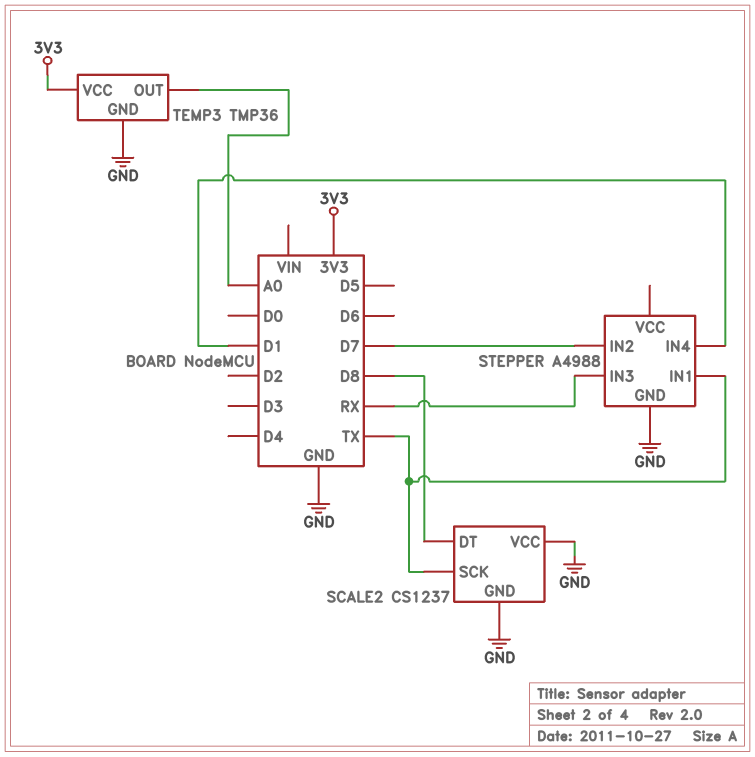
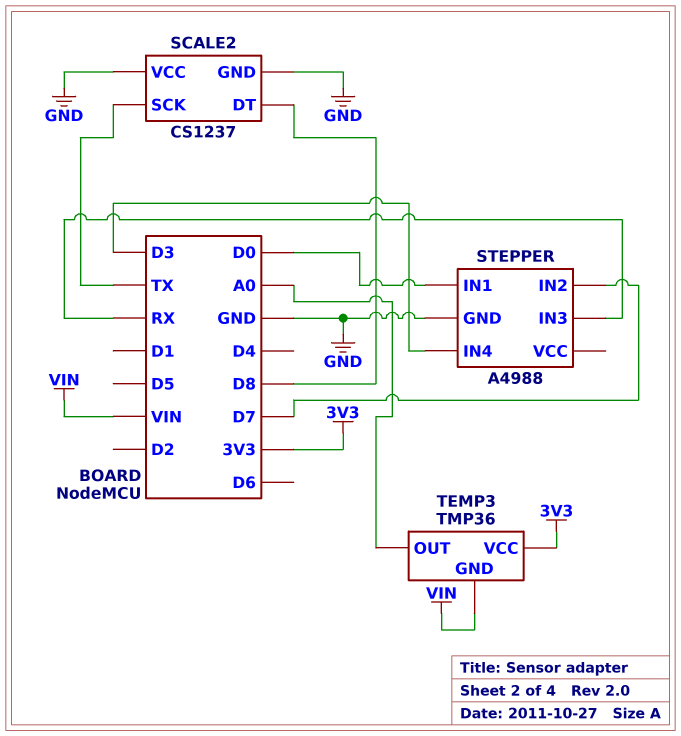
STEPPER pin IN1: TX -> D0
STEPPER pin IN4: D1 -> D3
TEMP3 pin GND: GND -> VIN

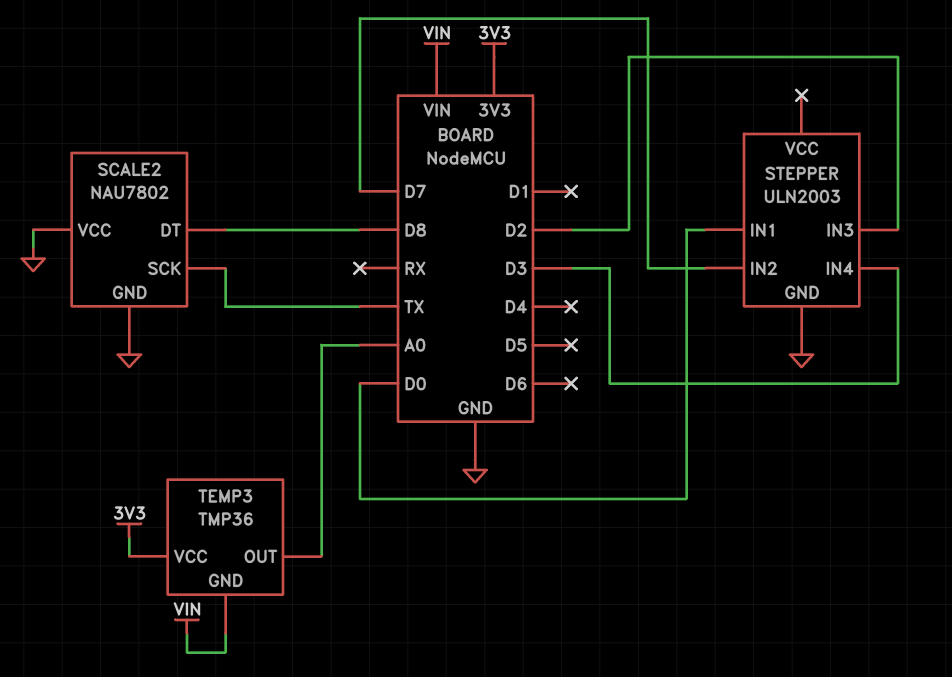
SCALE2: CS1237 -> NAU7802
STEPPER: A4988 -> ULN2003
STEPPER pin IN3: RX -> D2

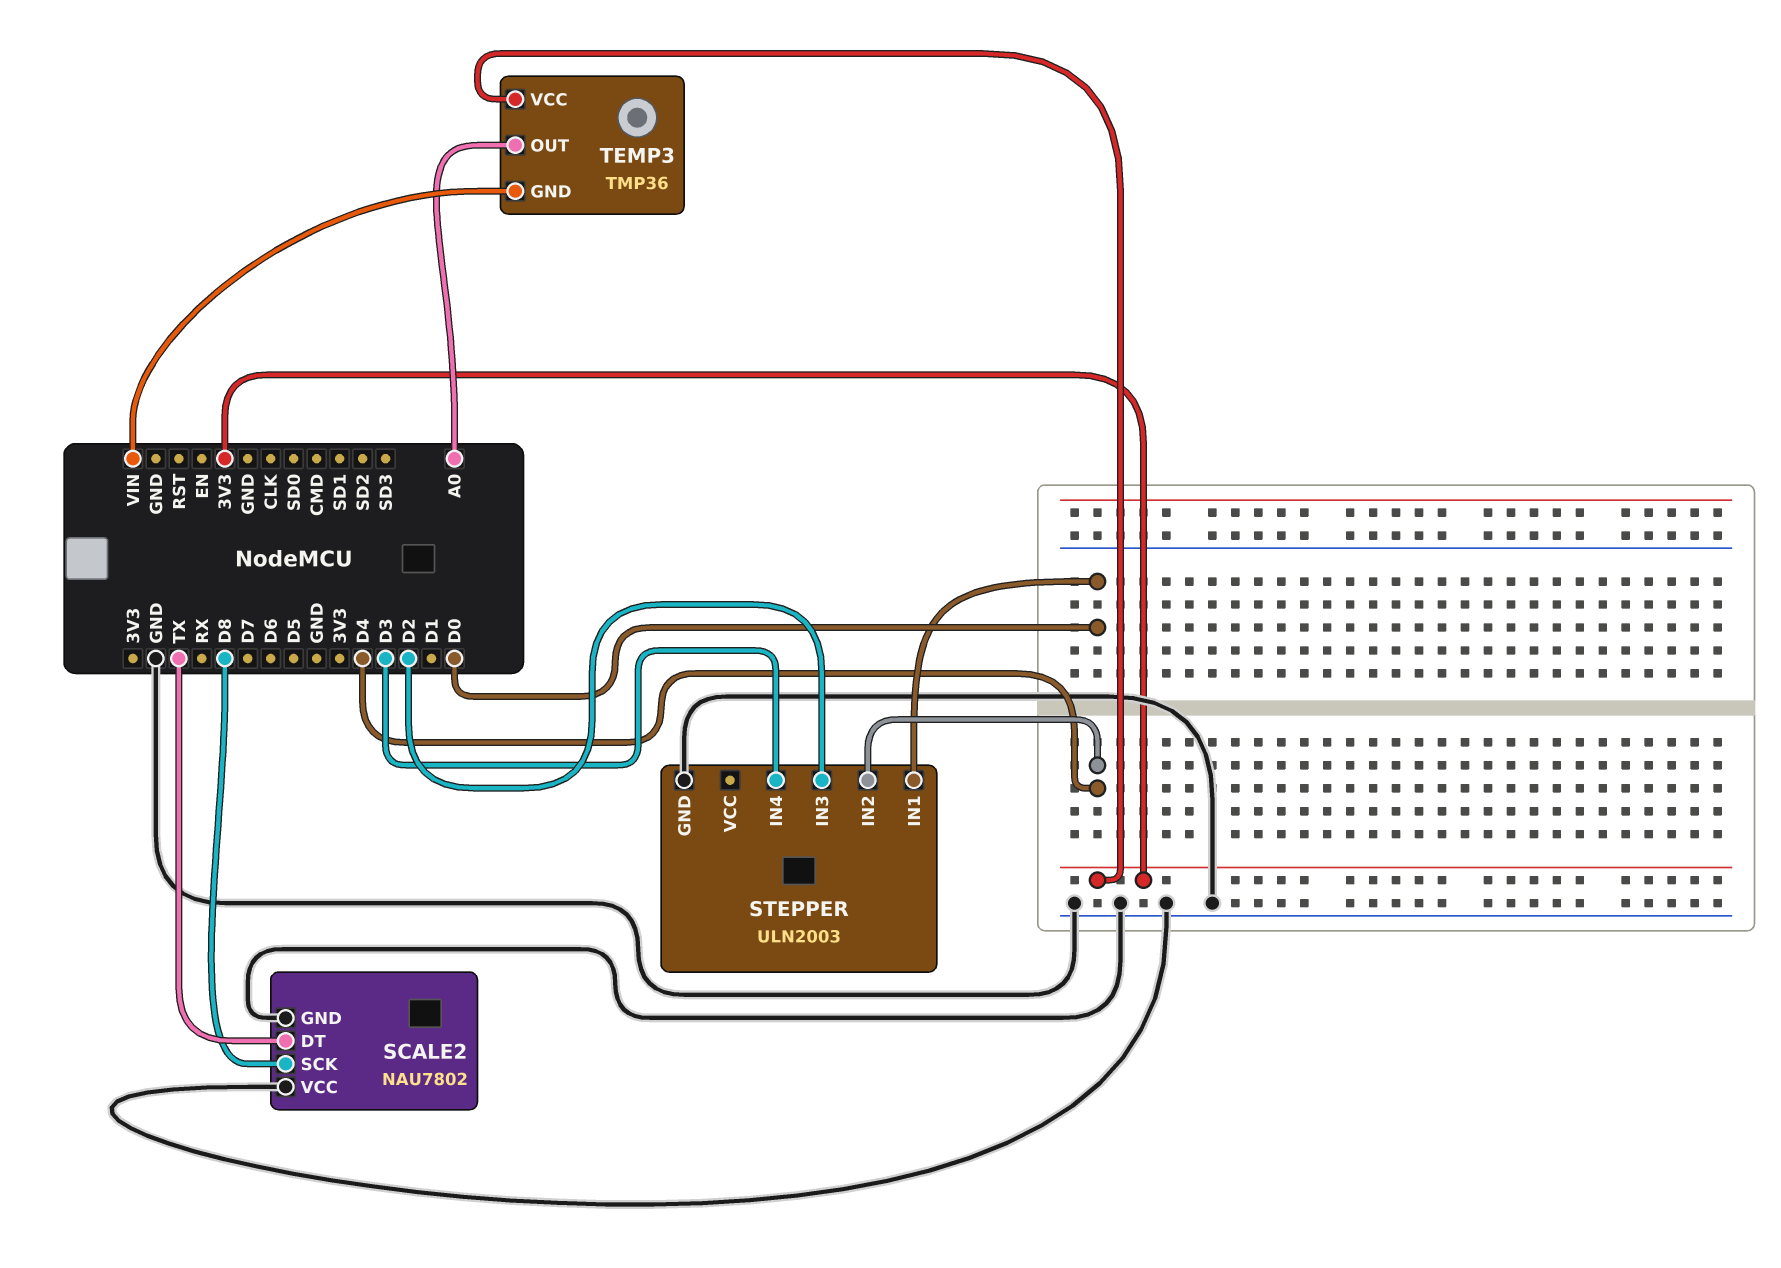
SCALE2 pin DT: D8 -> TX
SCALE2 pin SCK: TX -> D8
STEPPER pin IN2: D7 -> D4

